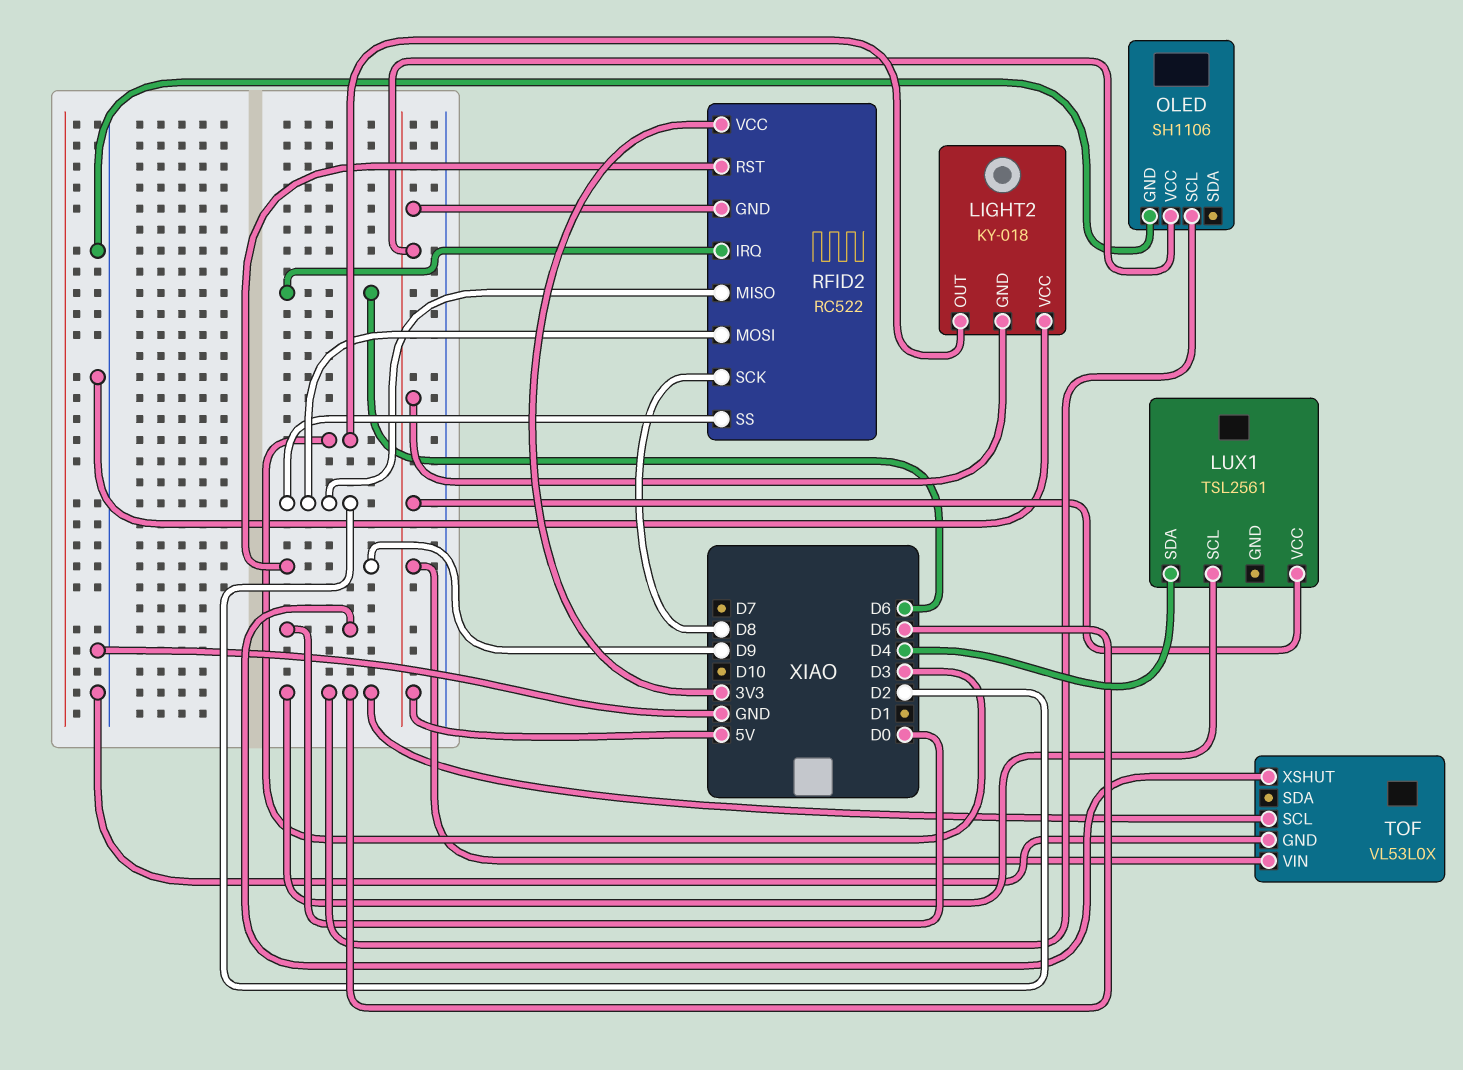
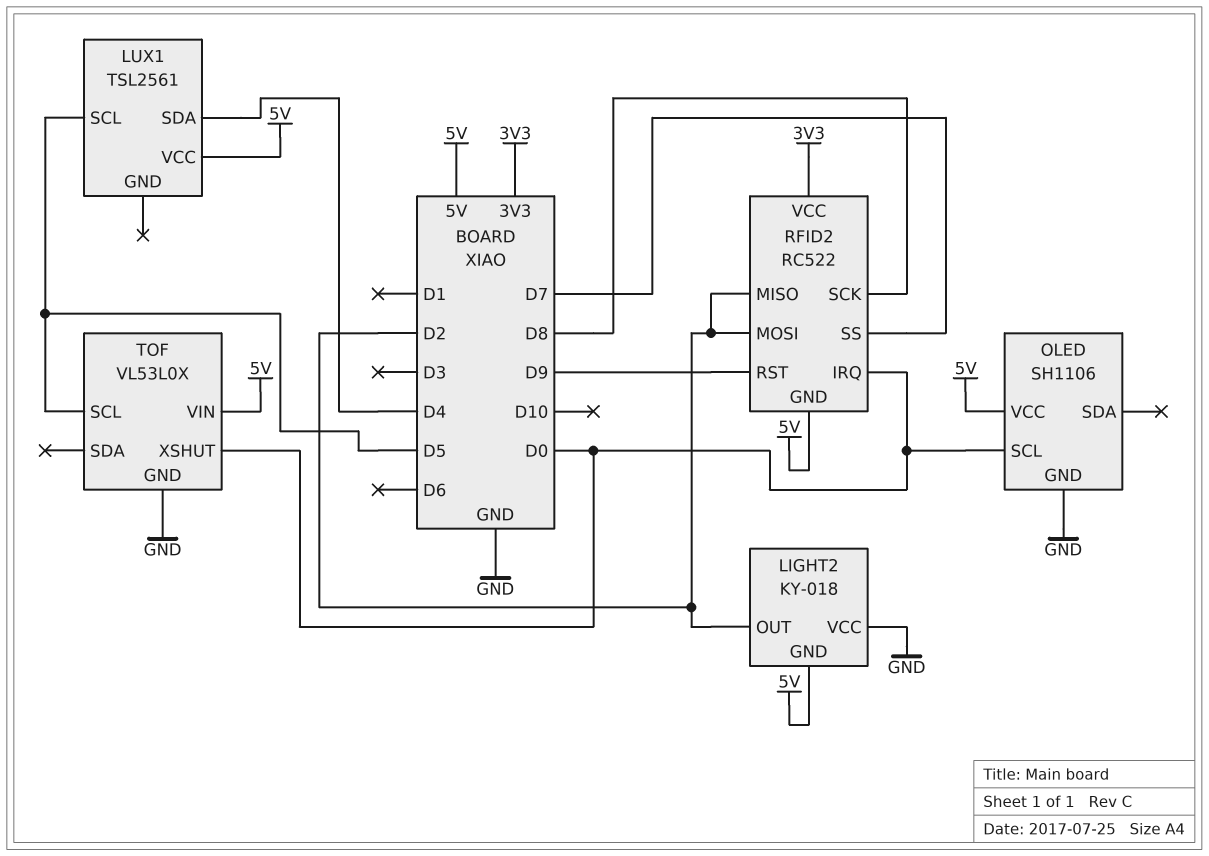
LIGHT2 pin OUT: D3 -> D2
OLED pin SCL: D5 -> D0
RFID2 pin IRQ: D6 -> D0
RFID2 pin SS: D2 -> D7

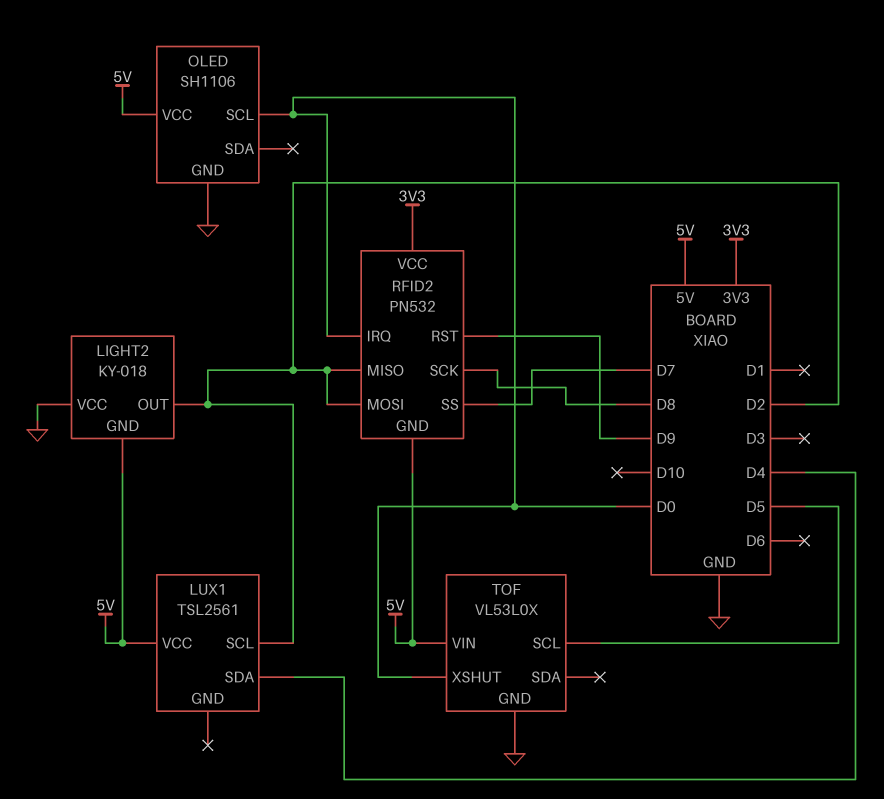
LUX1 pin SCL: D5 -> D2
RFID2: RC522 -> PN532

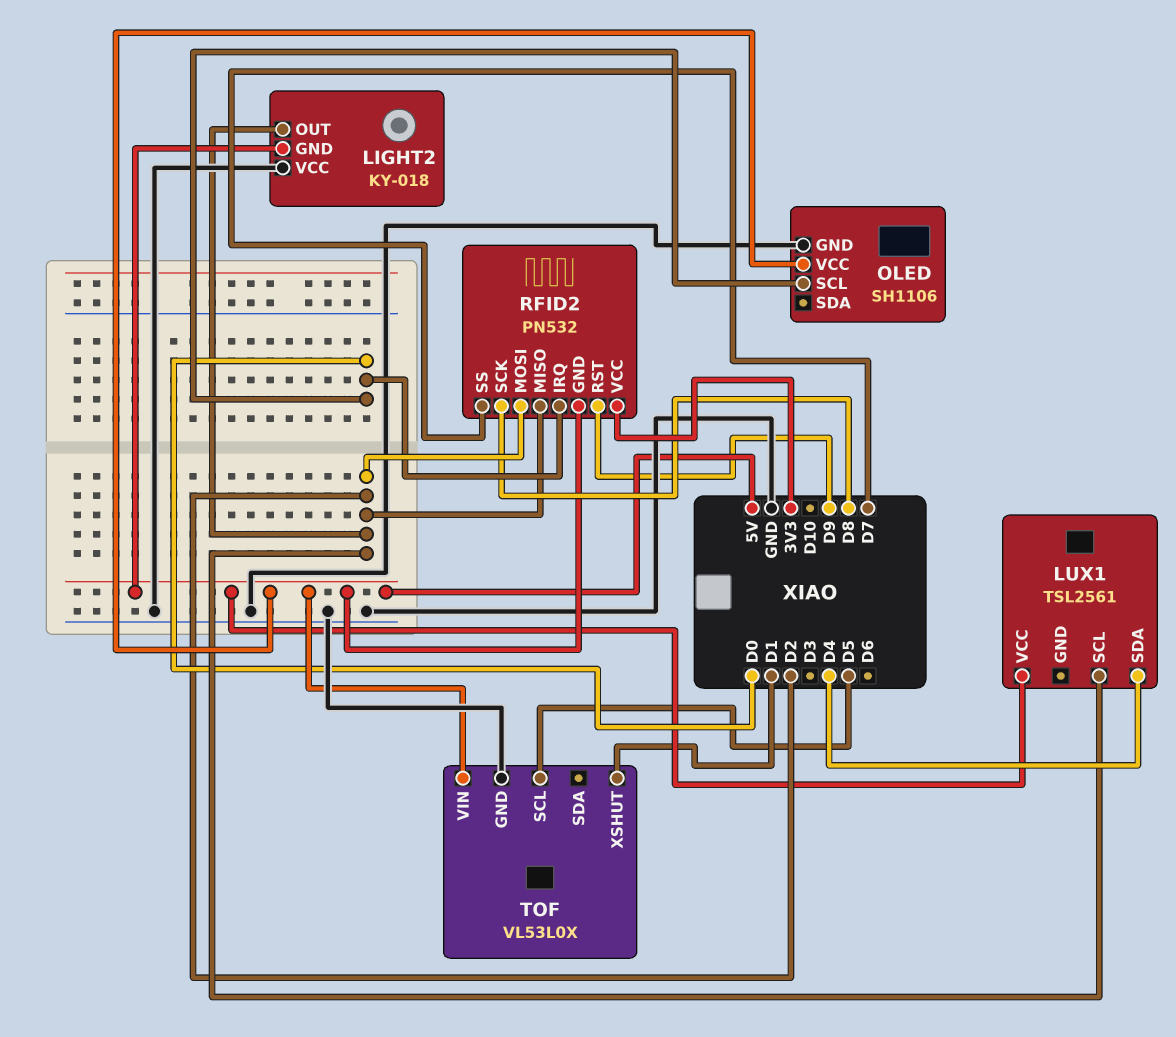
TOF pin XSHUT: D0 -> D1

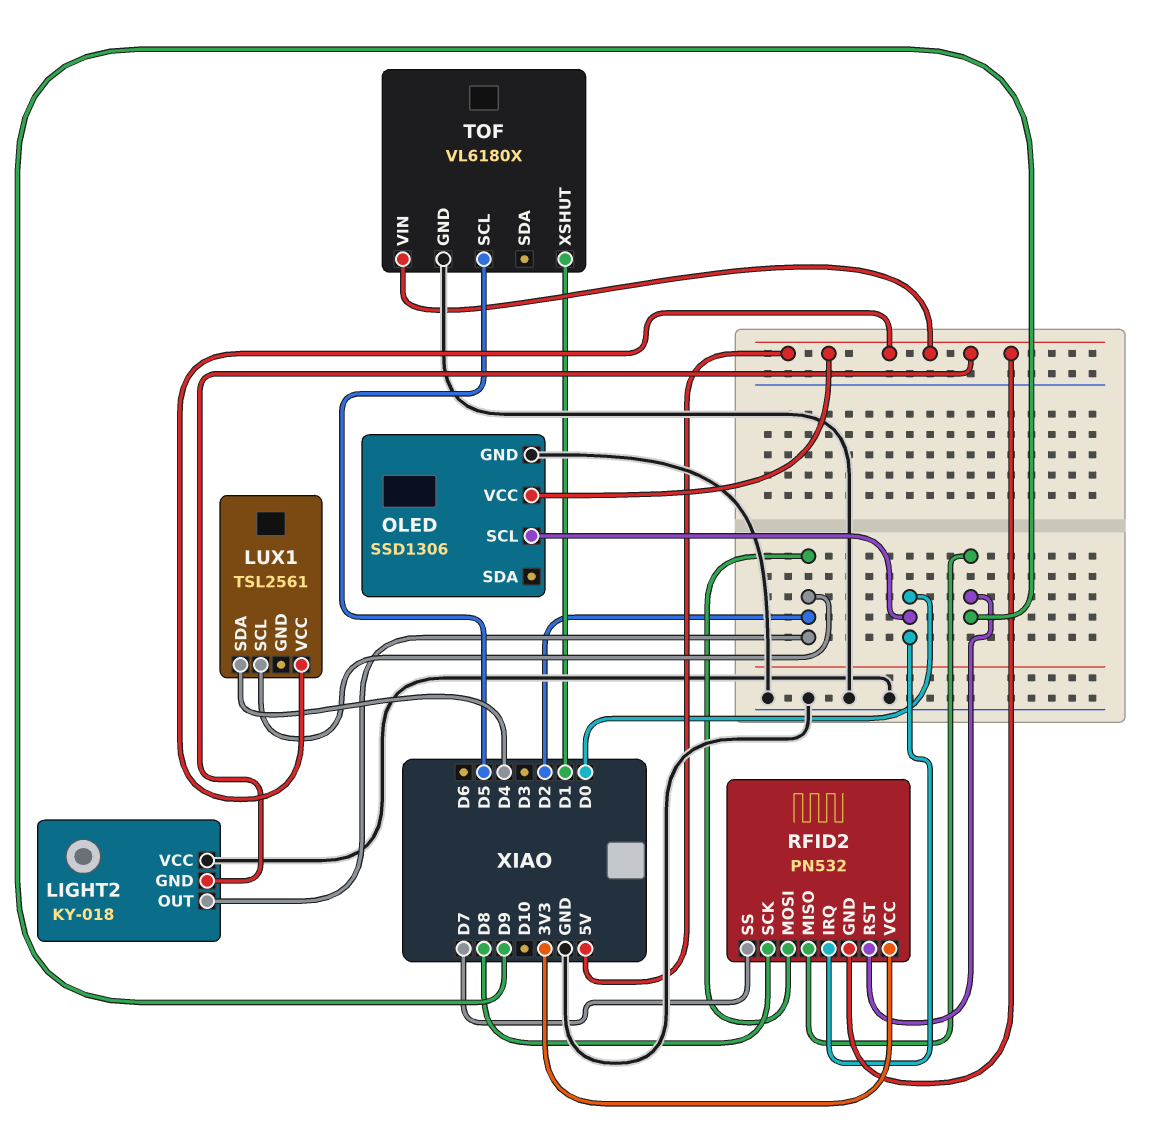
OLED: SH1106 -> SSD1306
RFID2 pin MISO: D2 -> D9
TOF: VL53L0X -> VL6180X

